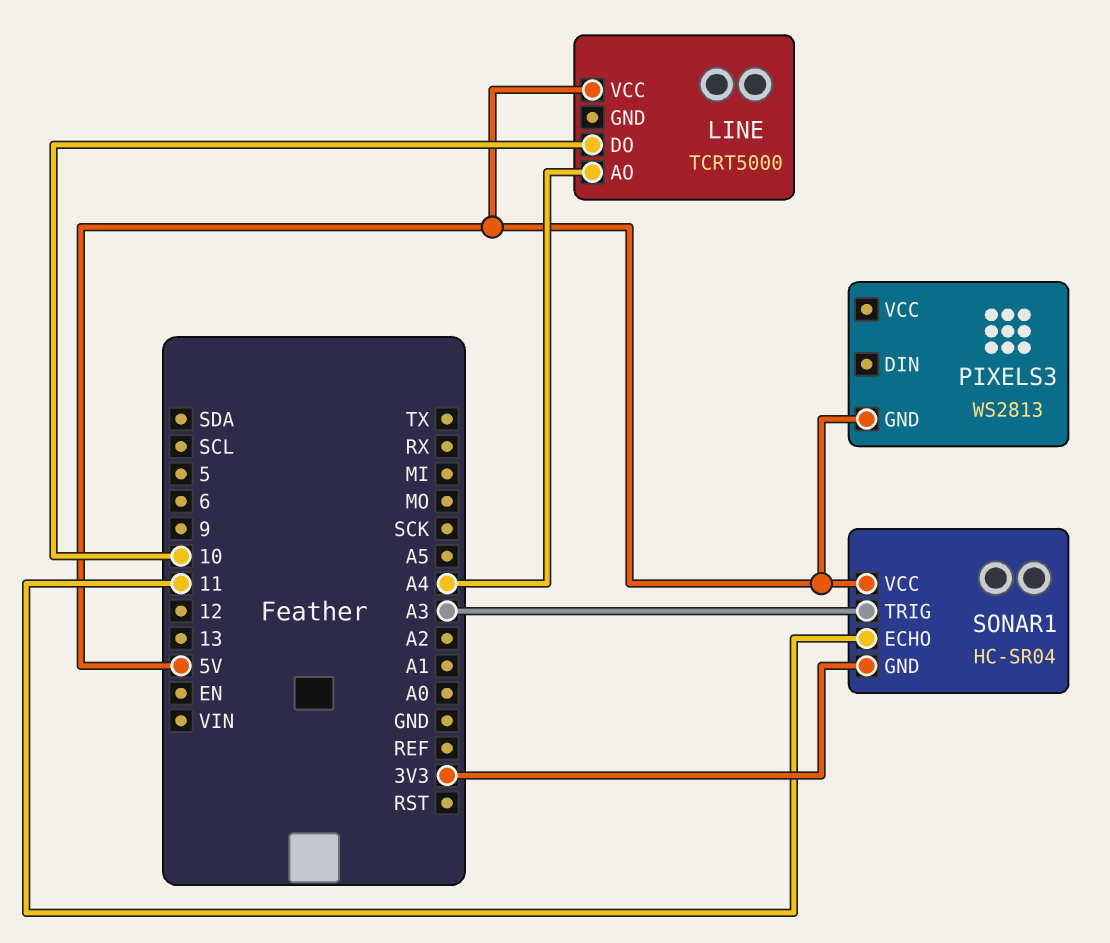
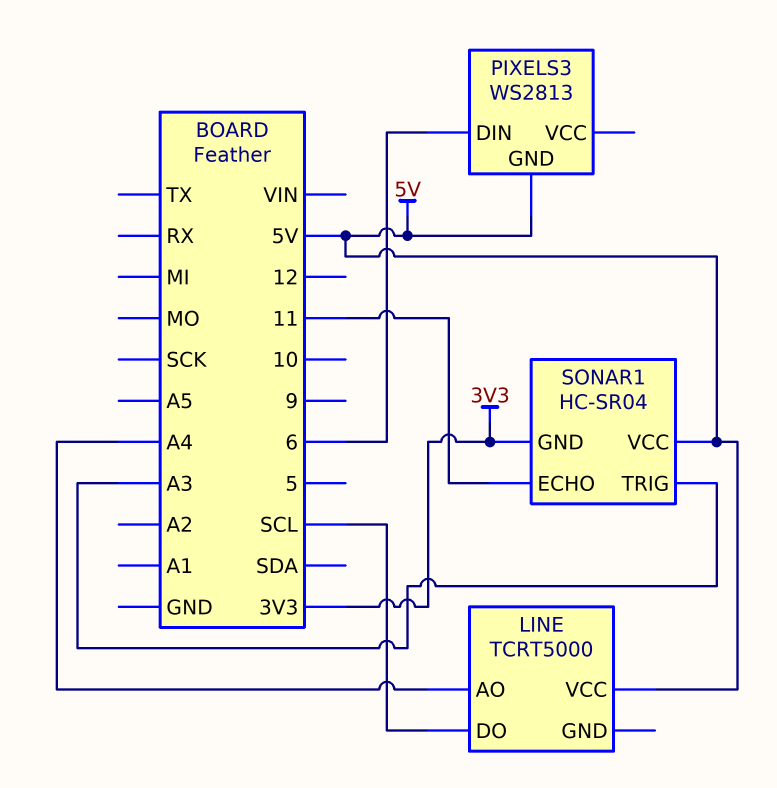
LINE pin DO: 10 -> SCL
PIXELS3 pin DIN: none -> 6

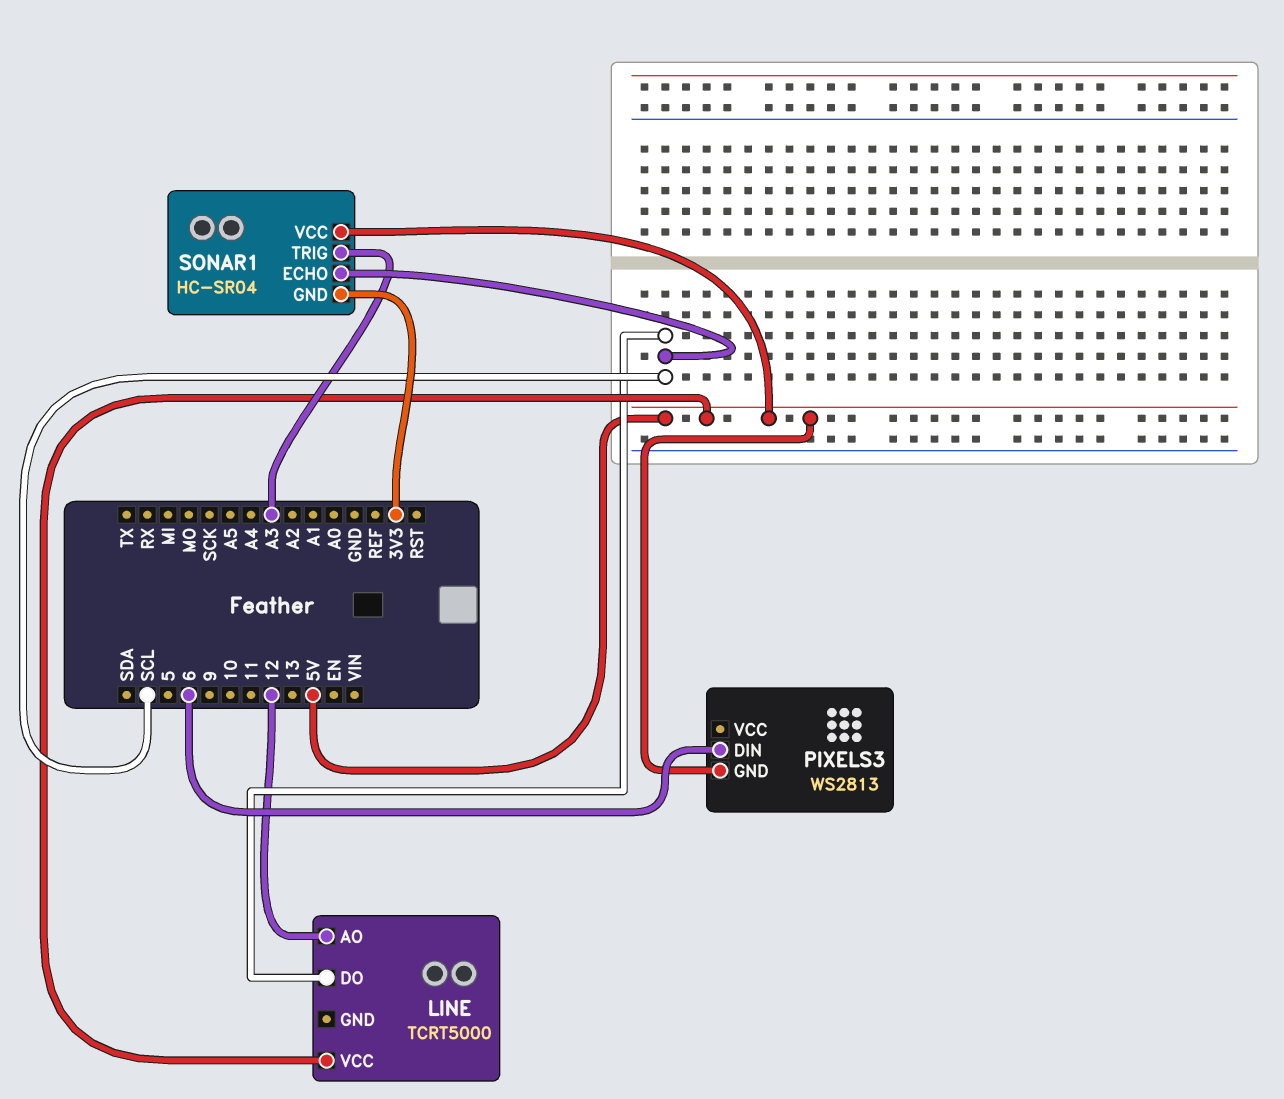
LINE pin AO: A4 -> 12
SONAR1 pin ECHO: 11 -> SCL

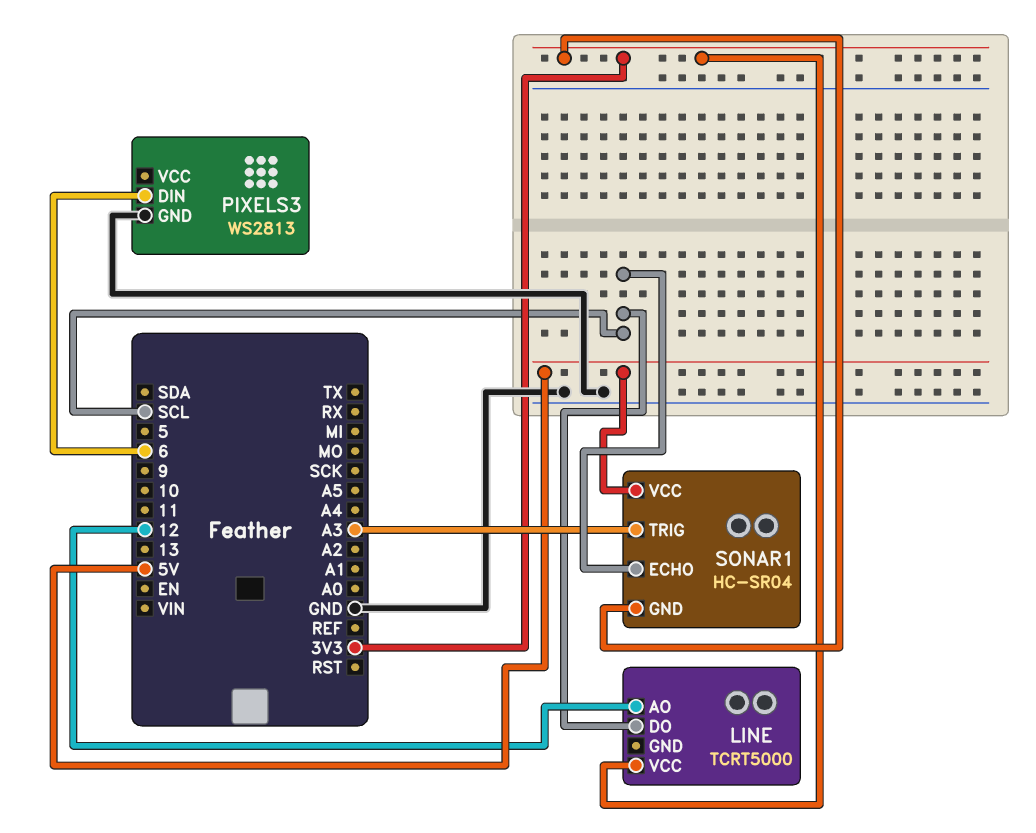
LINE pin VCC: 5V -> 3V3
PIXELS3 pin GND: 5V -> GND

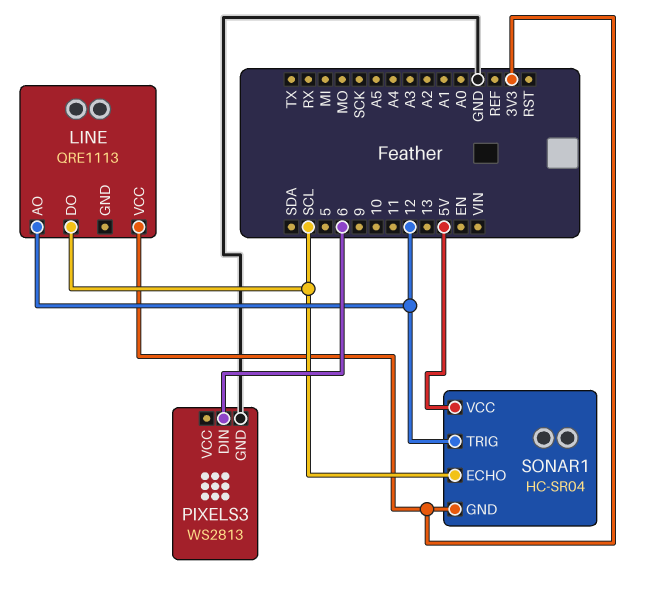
LINE: TCRT5000 -> QRE1113
SONAR1 pin TRIG: A3 -> 12

